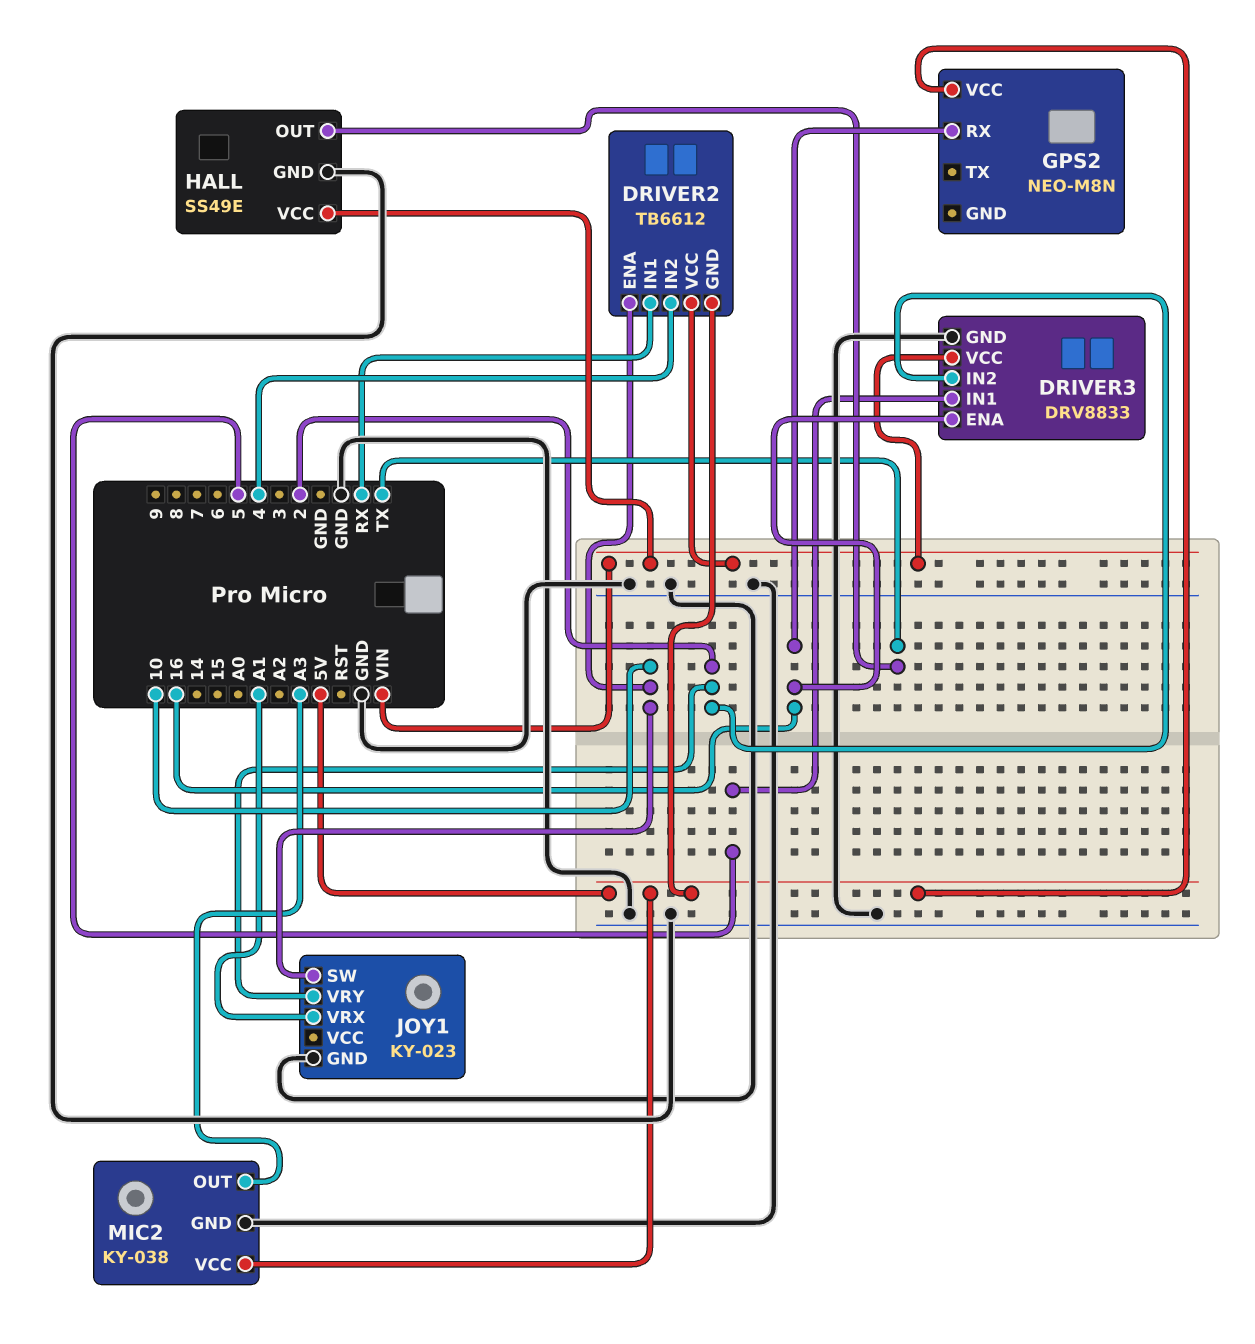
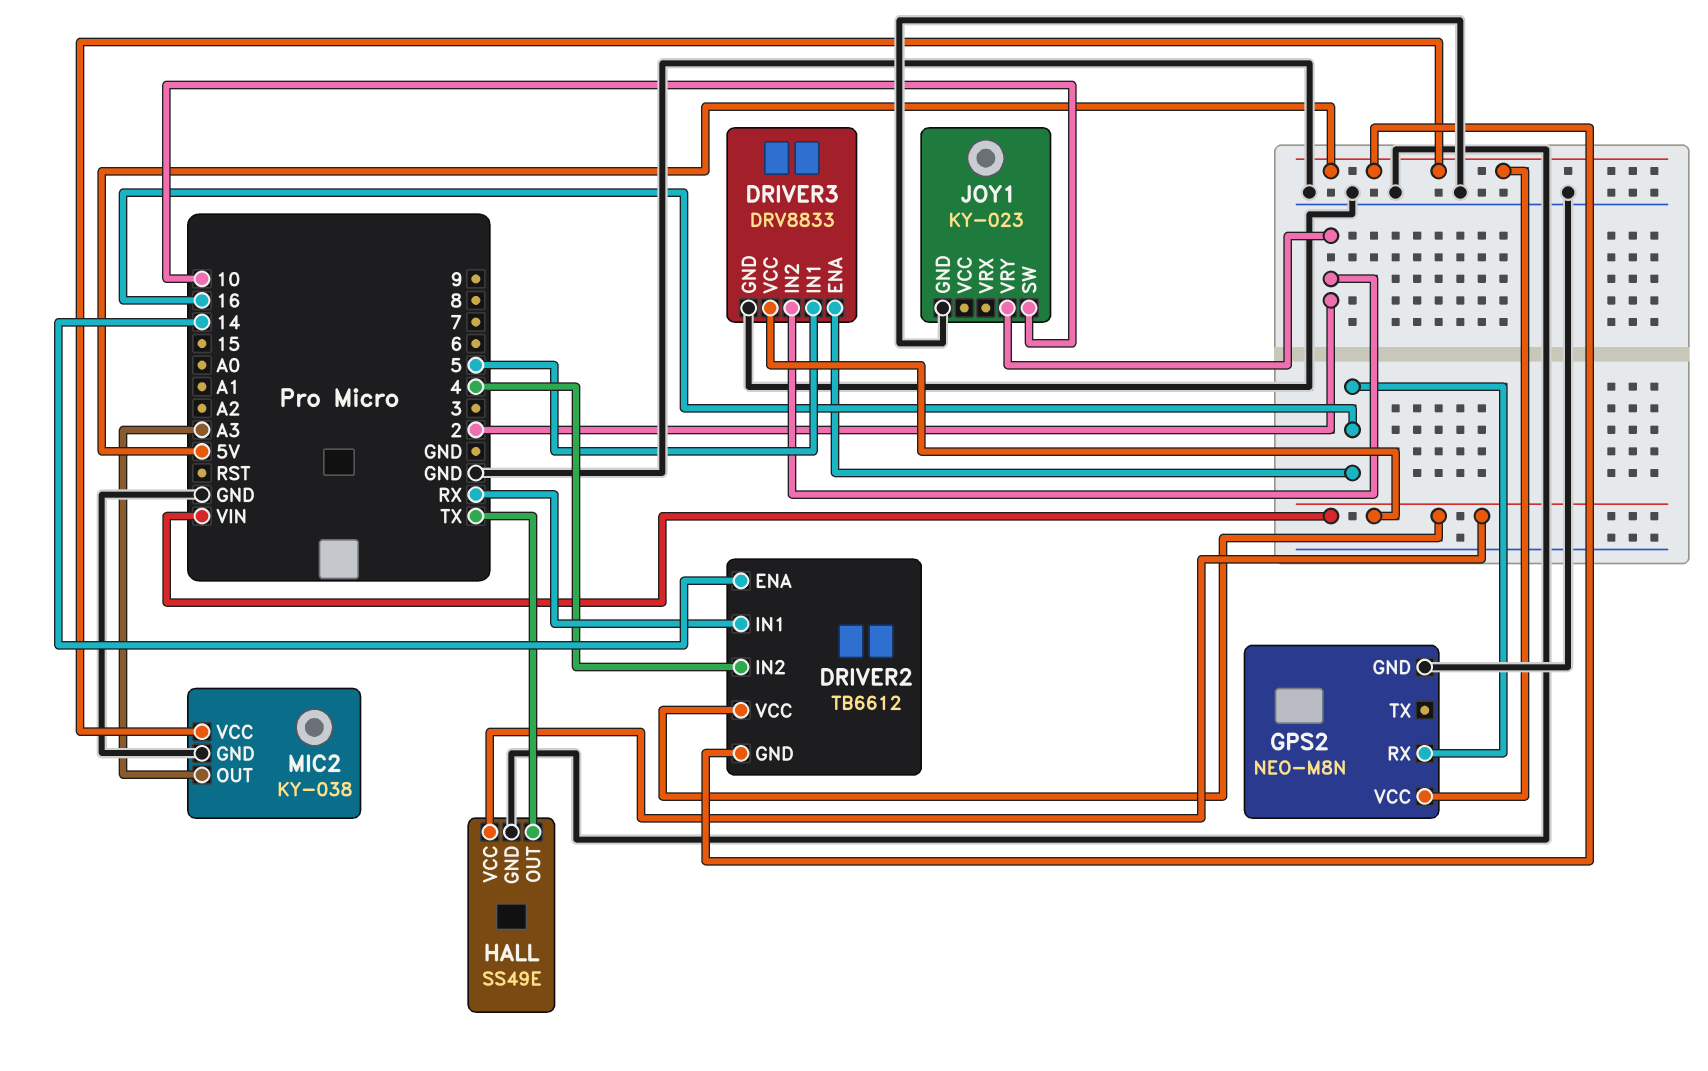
DRIVER2 pin ENA: 10 -> 14
GPS2 pin GND: none -> GND
JOY1 pin VRX: A1 -> none

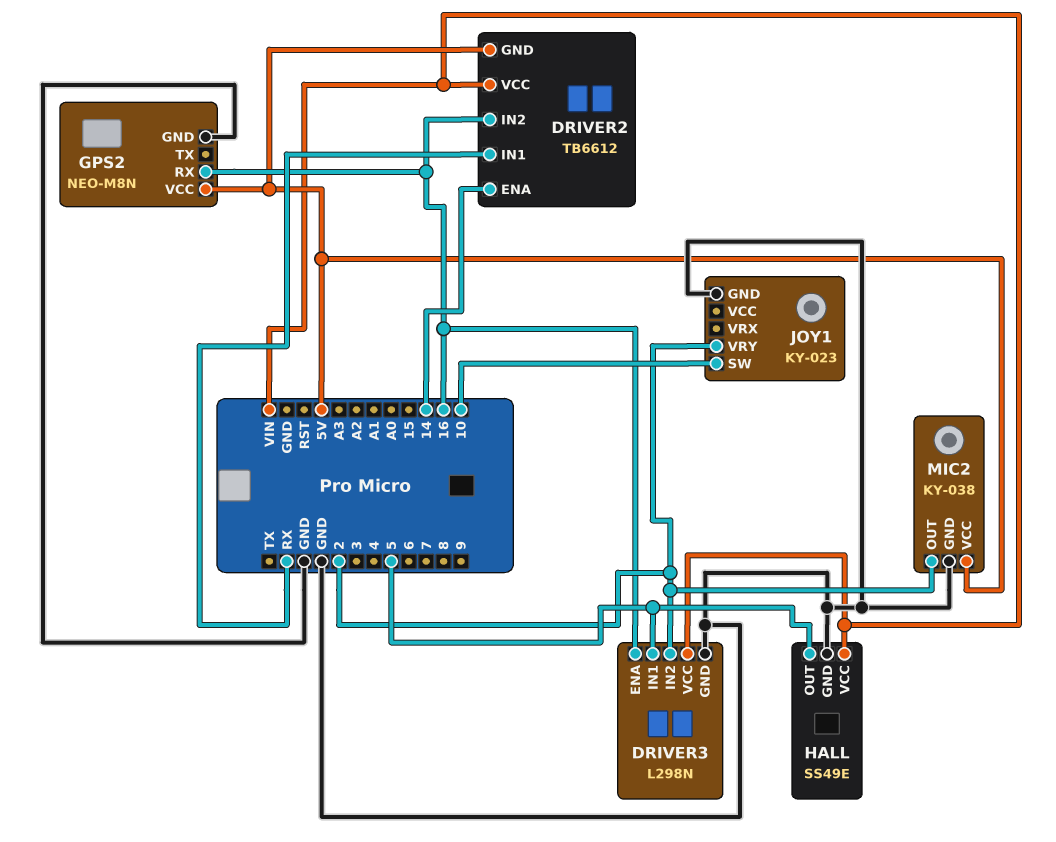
DRIVER2 pin IN2: 4 -> 16
DRIVER3: DRV8833 -> L298N
HALL pin OUT: TX -> 5
MIC2 pin OUT: A3 -> 2

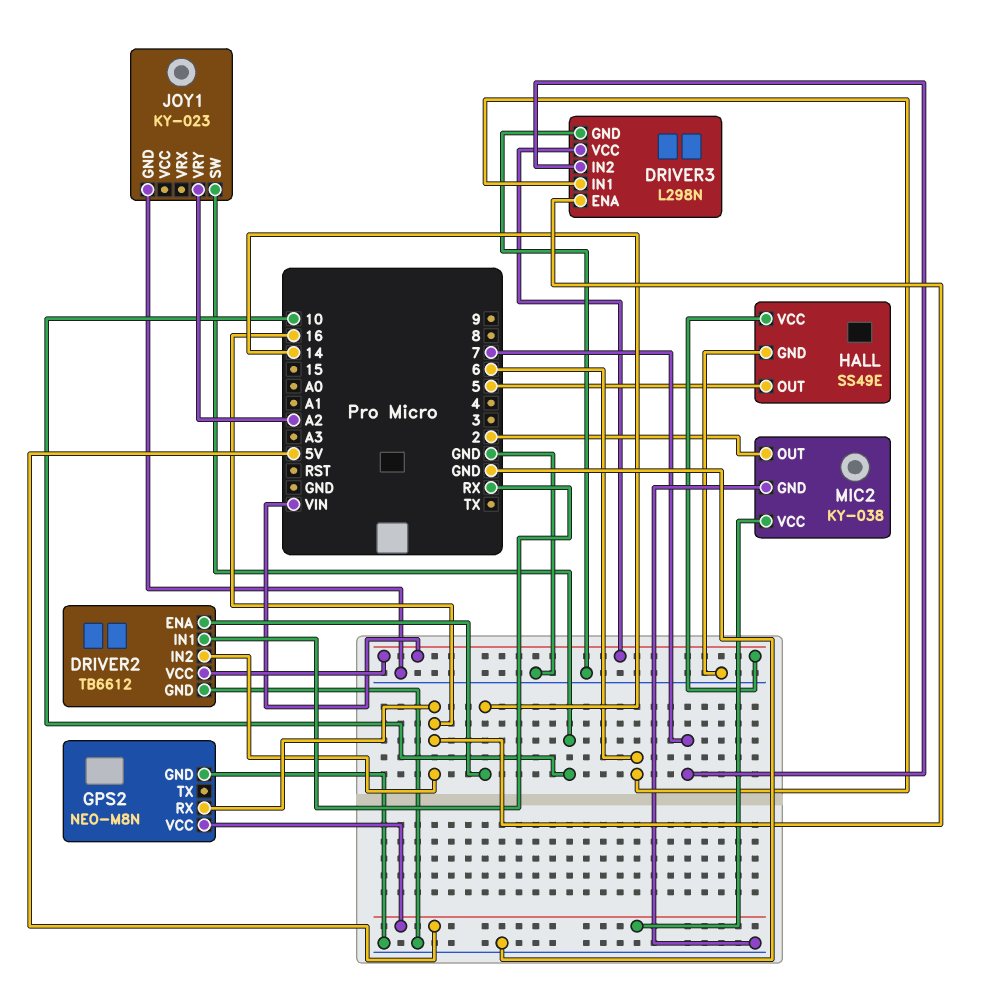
DRIVER2 pin GND: 5V -> GND
DRIVER3 pin IN1: 5 -> 6
DRIVER3 pin IN2: 2 -> 7
JOY1 pin VRY: 2 -> A2

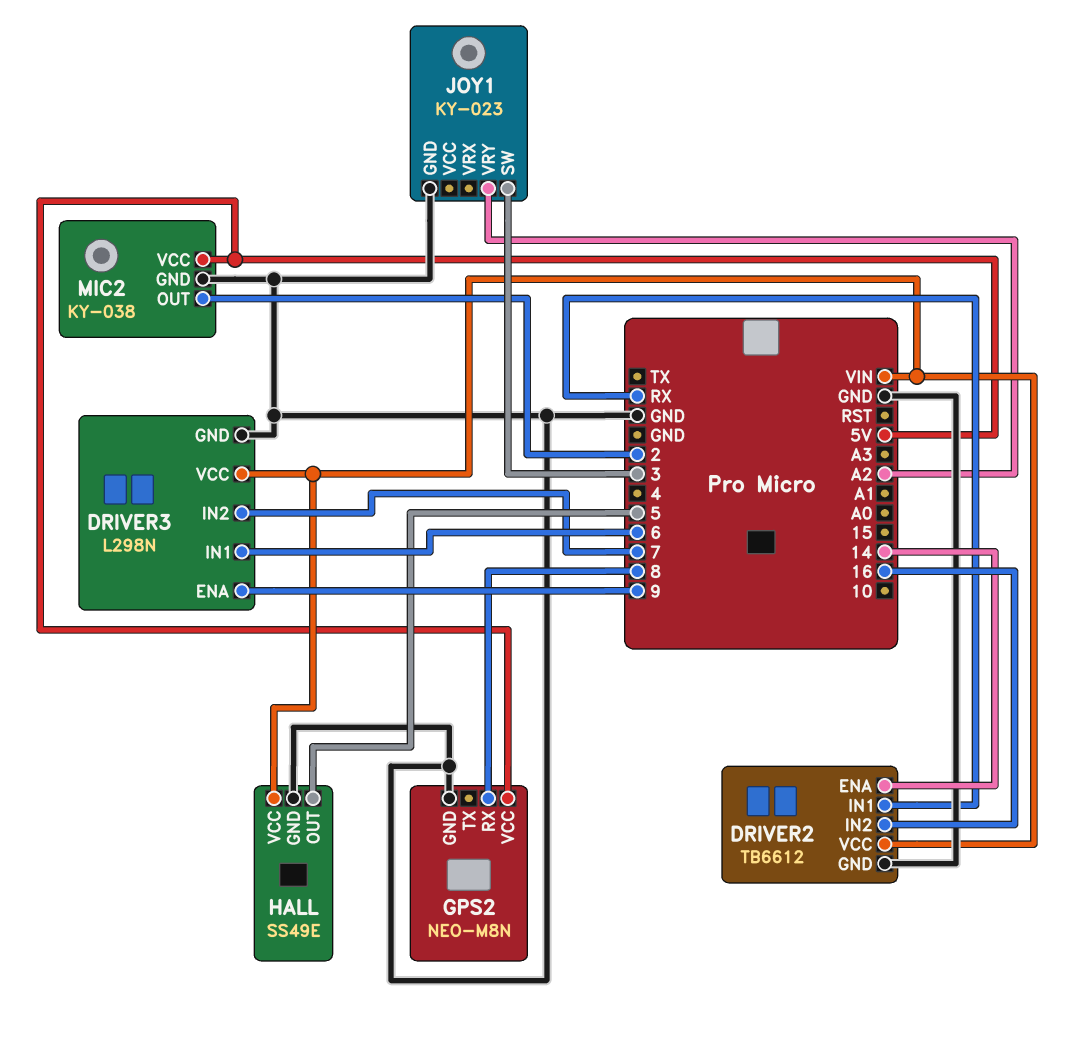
DRIVER3 pin ENA: 16 -> 9
GPS2 pin RX: 16 -> 8
JOY1 pin SW: 10 -> 3

